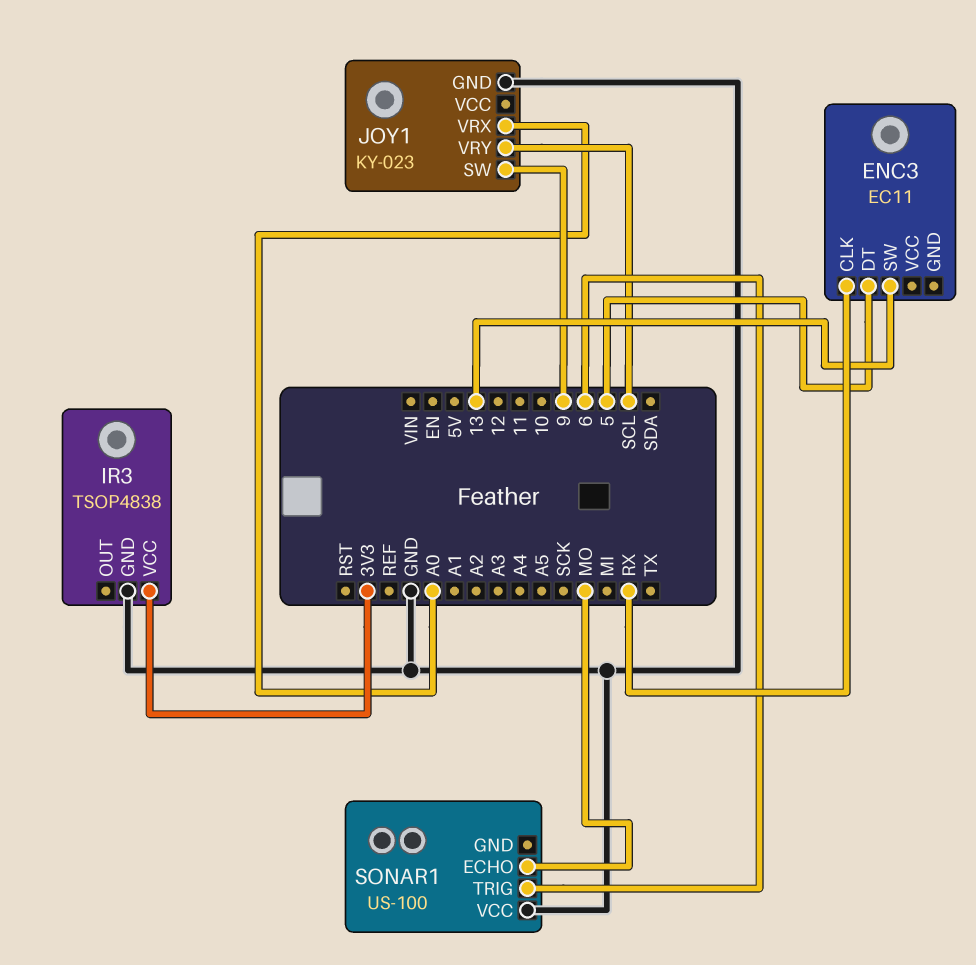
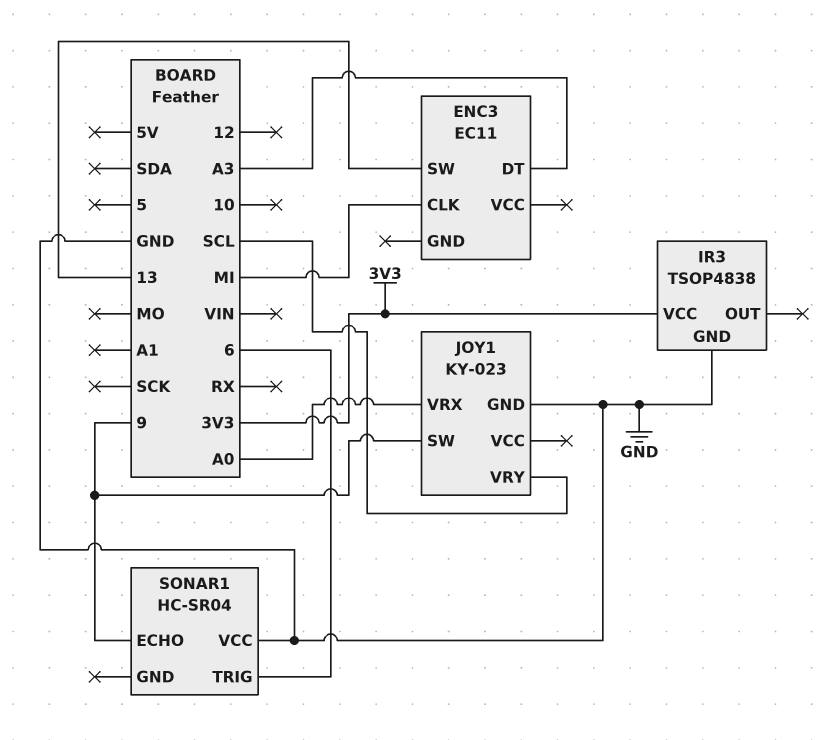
ENC3 pin CLK: RX -> MI
ENC3 pin DT: 5 -> A3
SONAR1: US-100 -> HC-SR04
SONAR1 pin ECHO: MO -> 9

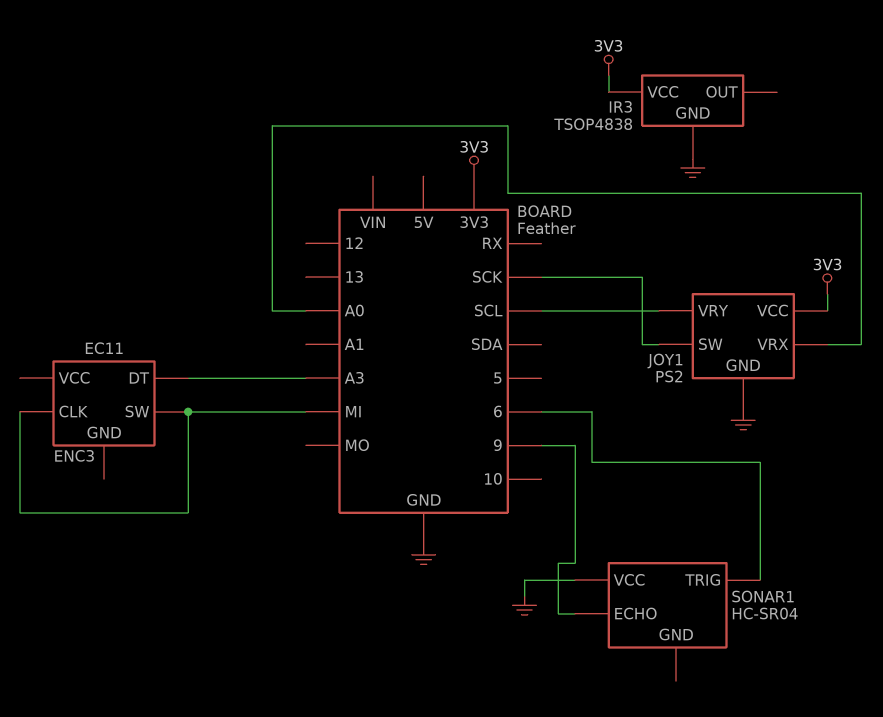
ENC3 pin SW: 13 -> MI
JOY1: KY-023 -> PS2
JOY1 pin SW: 9 -> SCK
JOY1 pin VCC: none -> 3V3

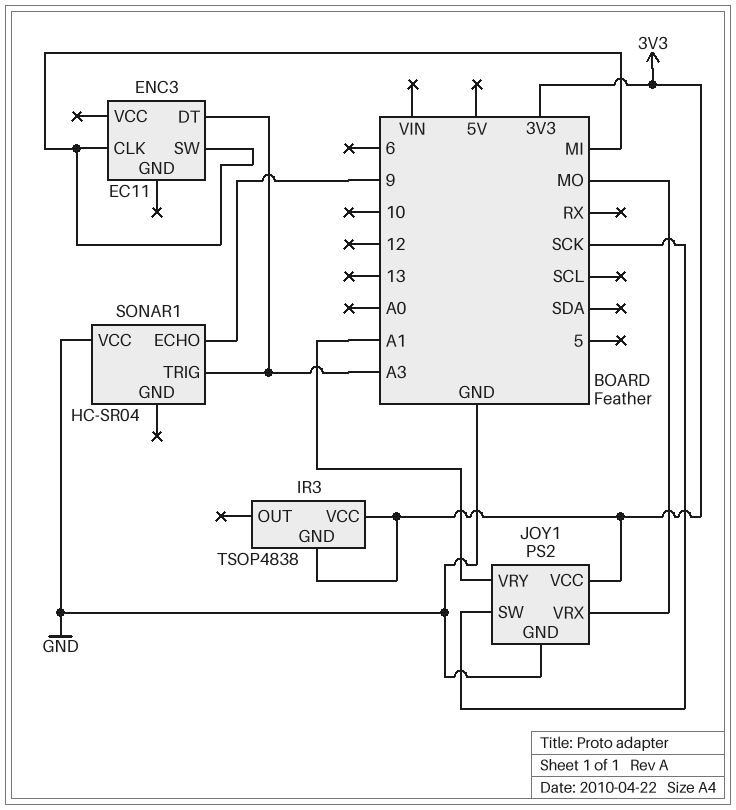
IR3 pin GND: GND -> 3V3
JOY1 pin VRX: A0 -> MO
JOY1 pin VRY: SCL -> A1
SONAR1 pin TRIG: 6 -> A3

